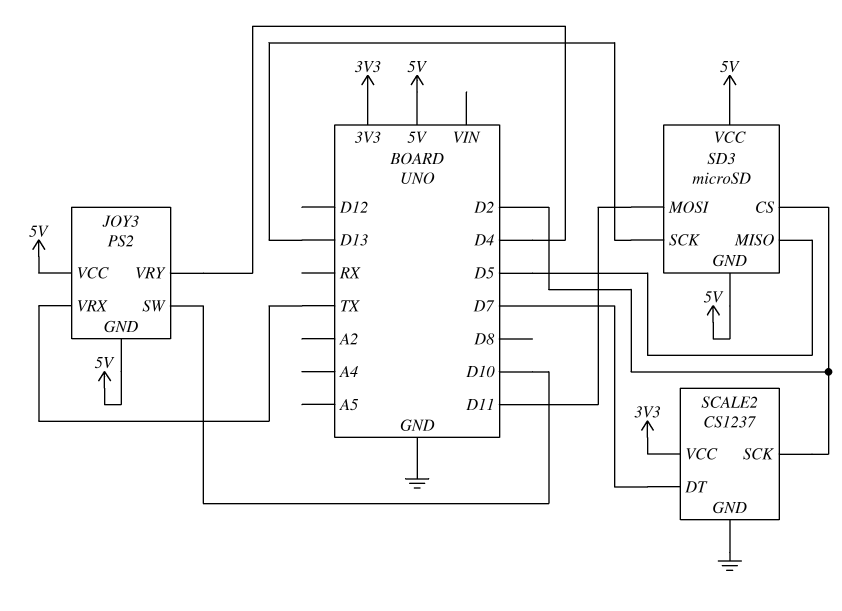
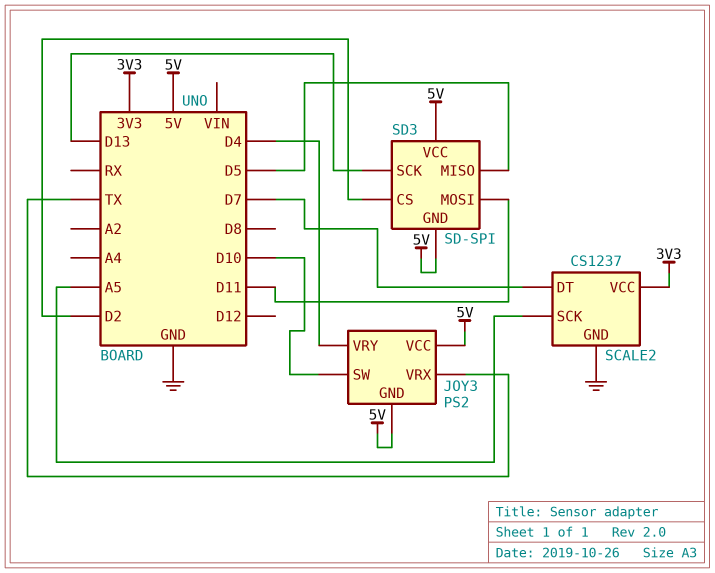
SCALE2 pin SCK: D2 -> A5
SD3: microSD -> SD-SPI

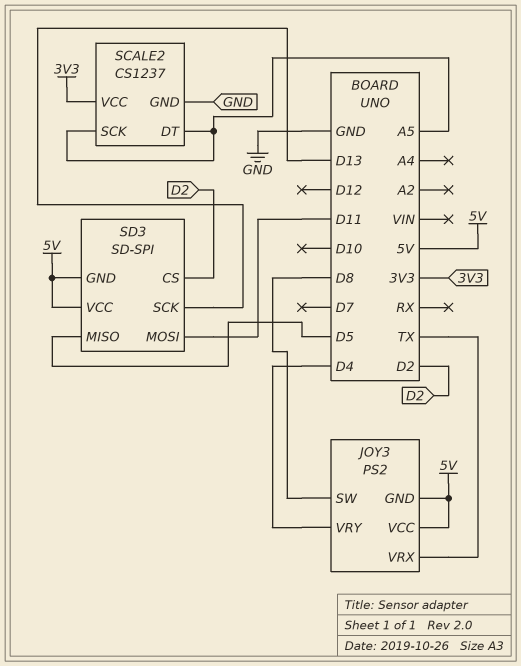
JOY3 pin SW: D10 -> D8
SCALE2 pin DT: D7 -> A5

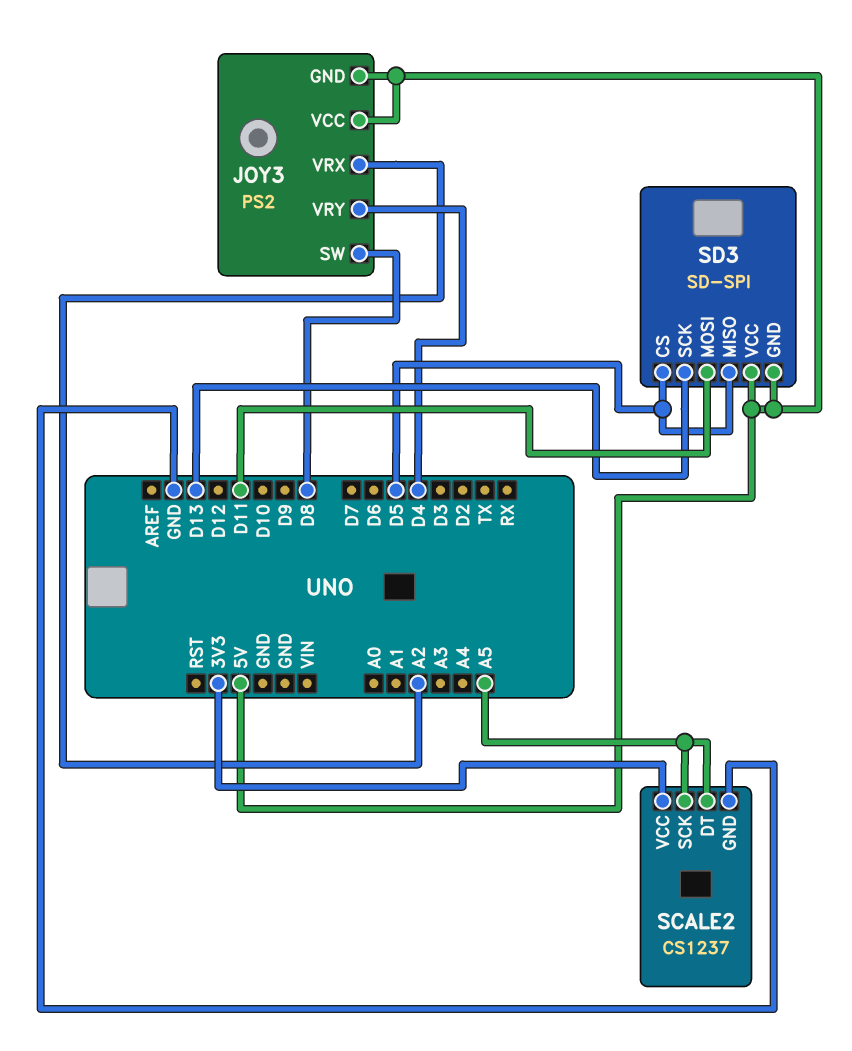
JOY3 pin VRX: TX -> A2
SD3 pin CS: D2 -> D5

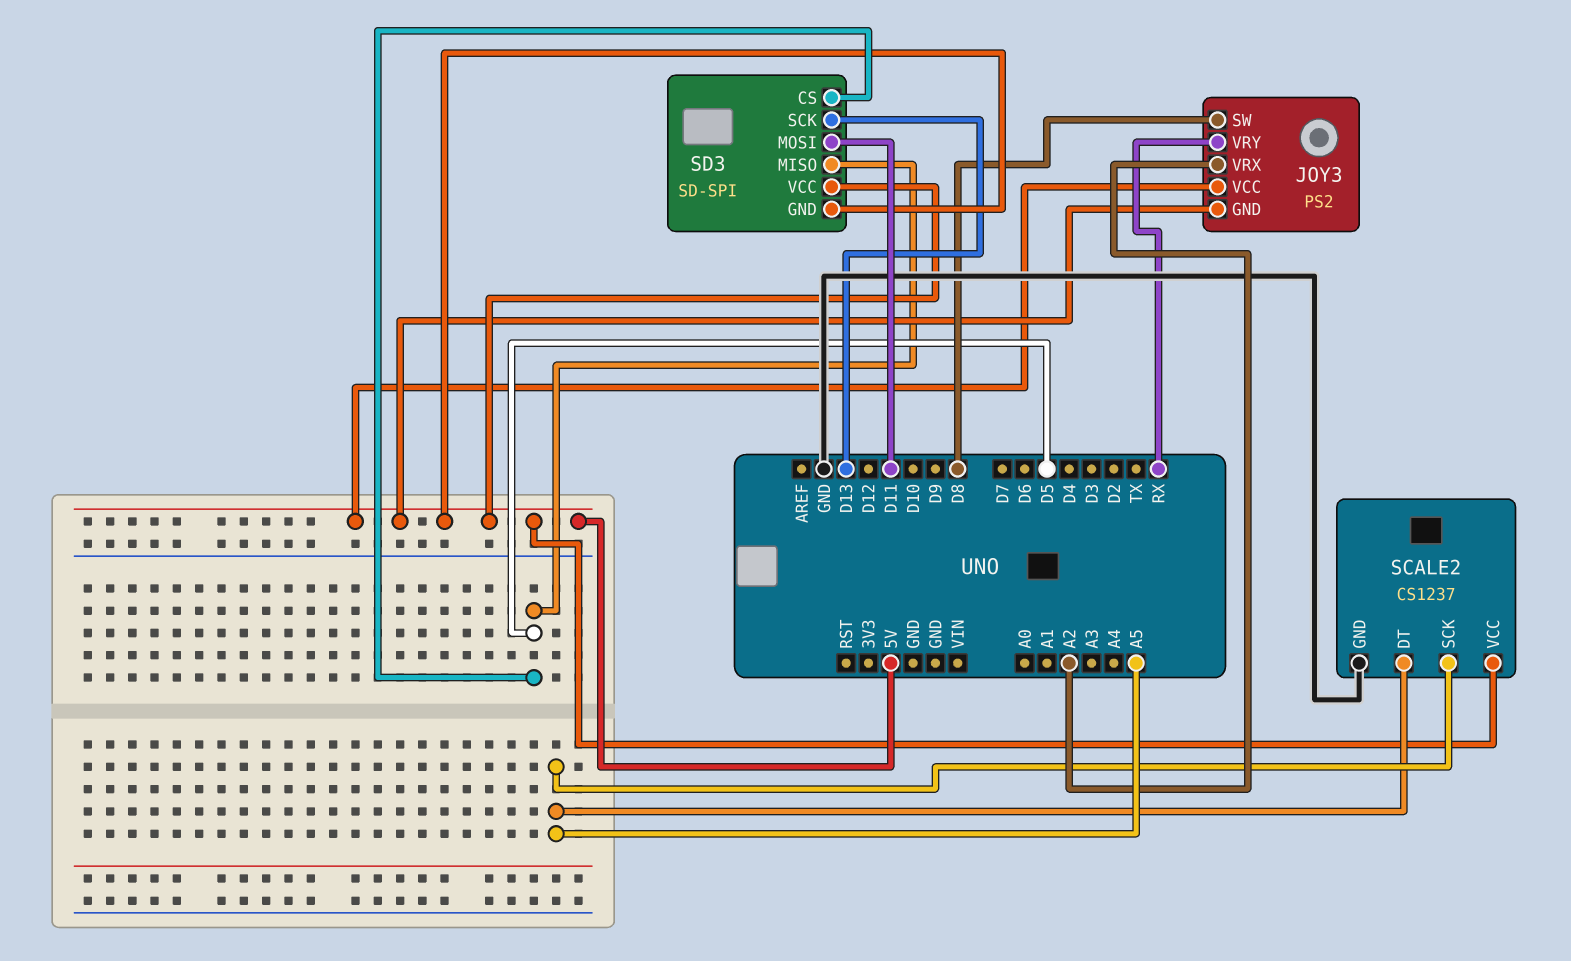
JOY3 pin VRY: D4 -> RX
SCALE2 pin VCC: 3V3 -> 5V

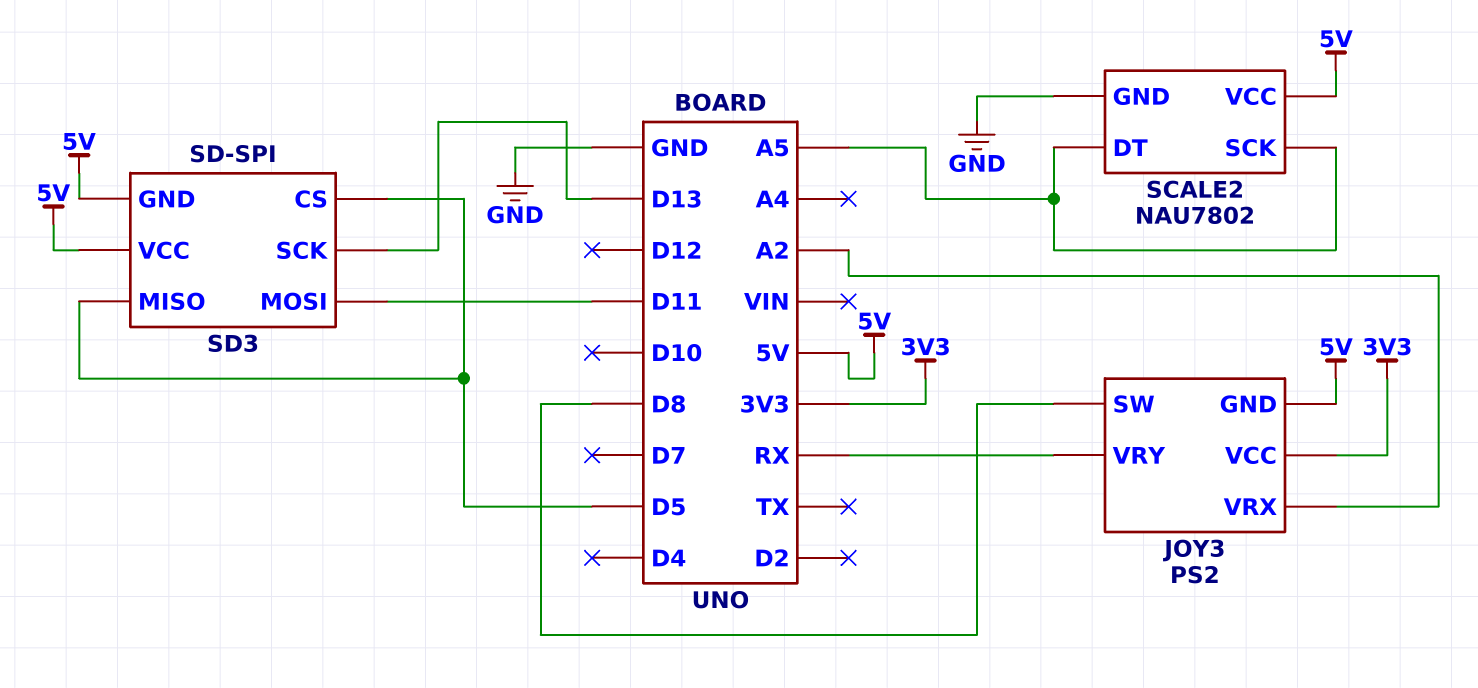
JOY3 pin VCC: 5V -> 3V3
SCALE2: CS1237 -> NAU7802

